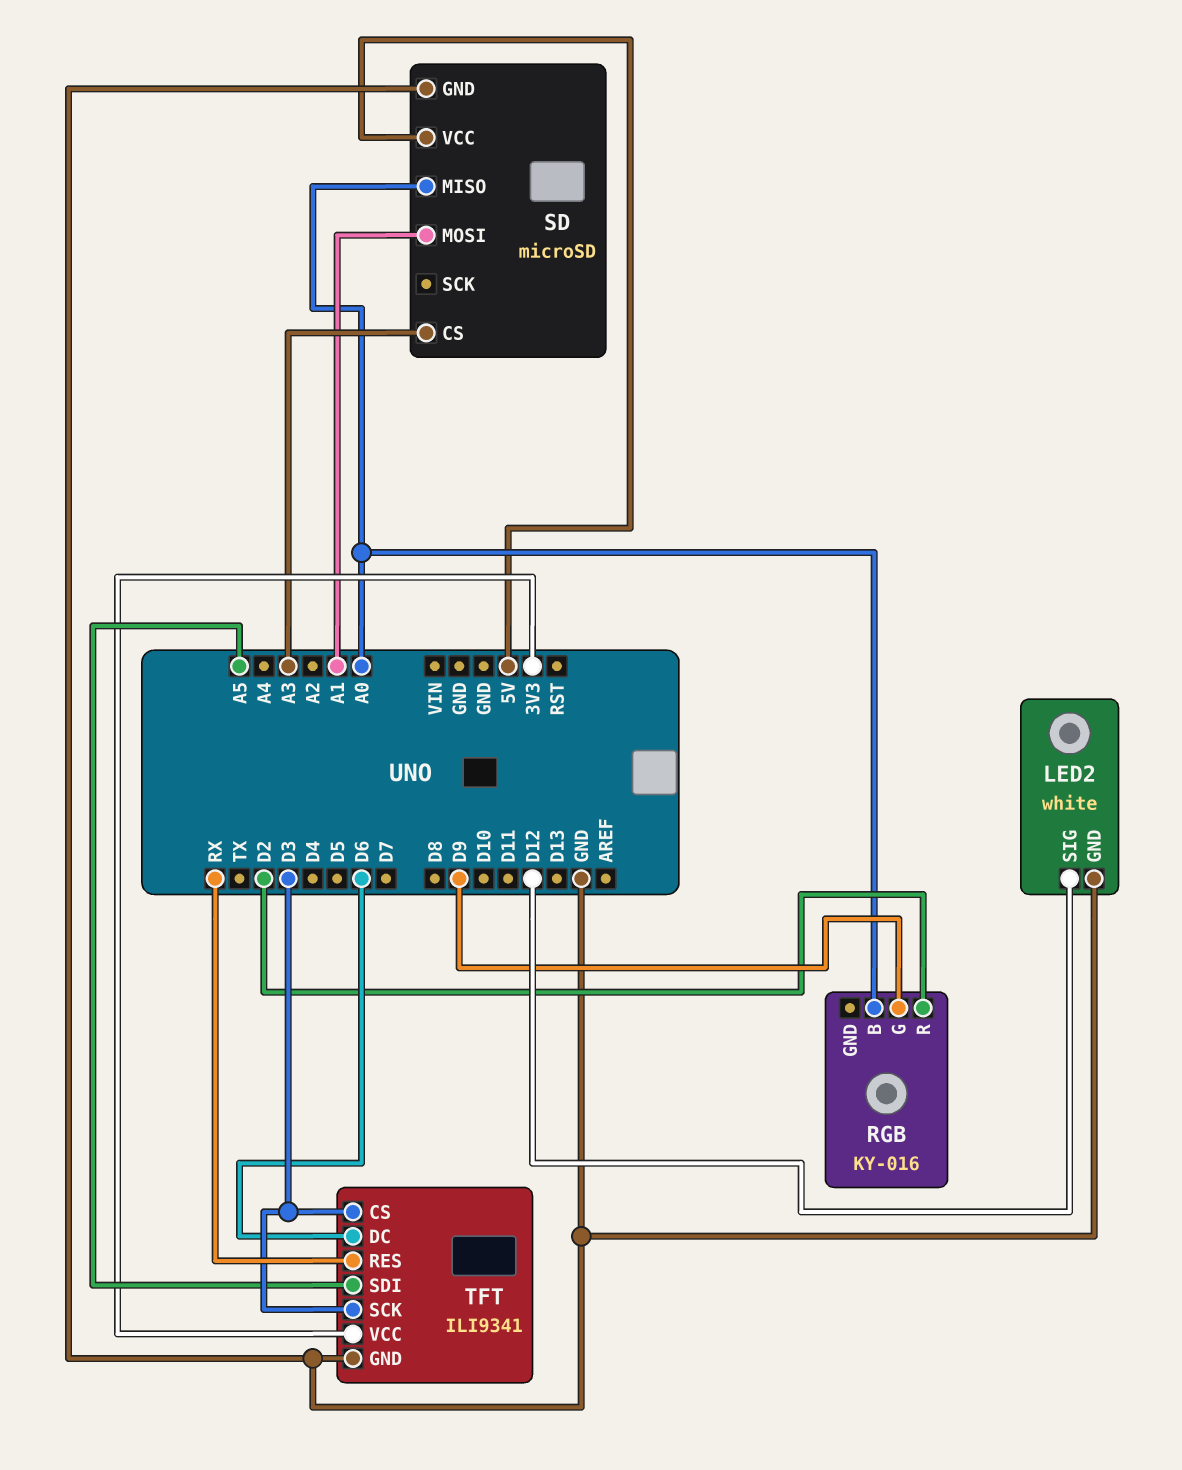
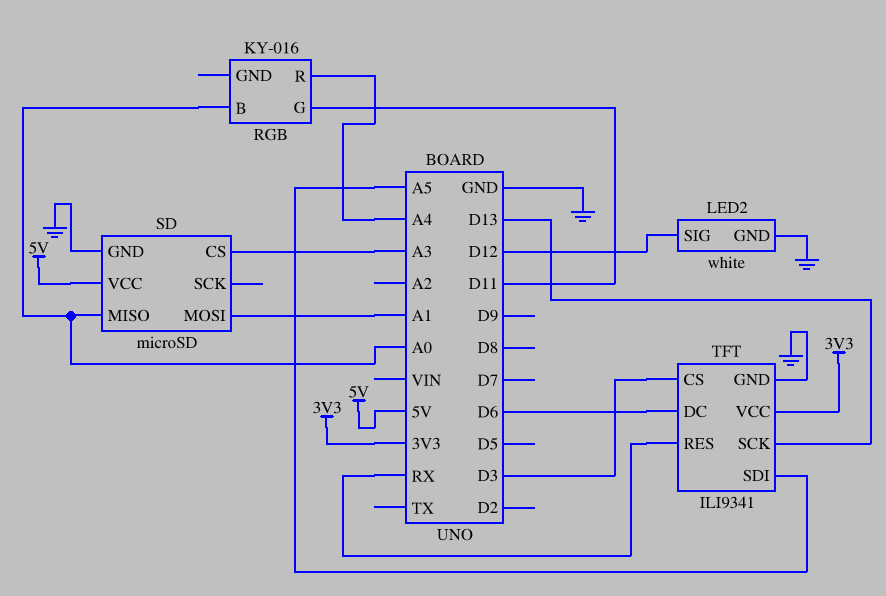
RGB pin G: D9 -> D11
RGB pin R: D2 -> A4
TFT pin SCK: D3 -> D13

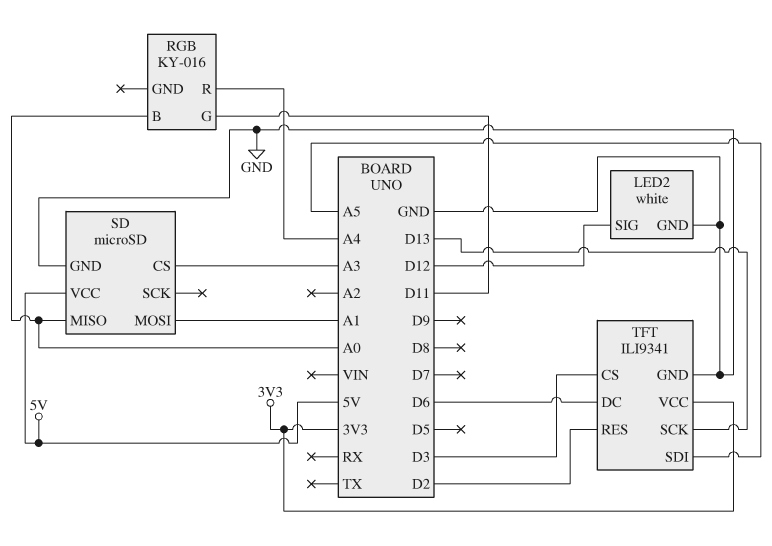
TFT pin RES: RX -> D2

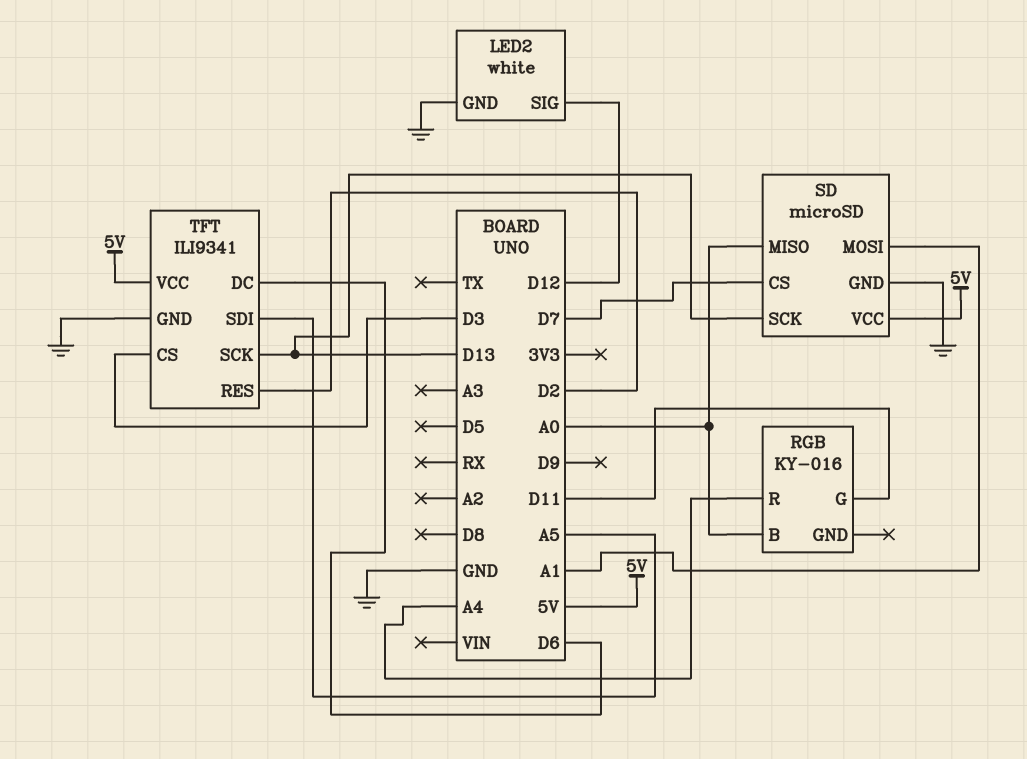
SD pin CS: A3 -> D7
SD pin SCK: none -> D13
TFT pin VCC: 3V3 -> 5V

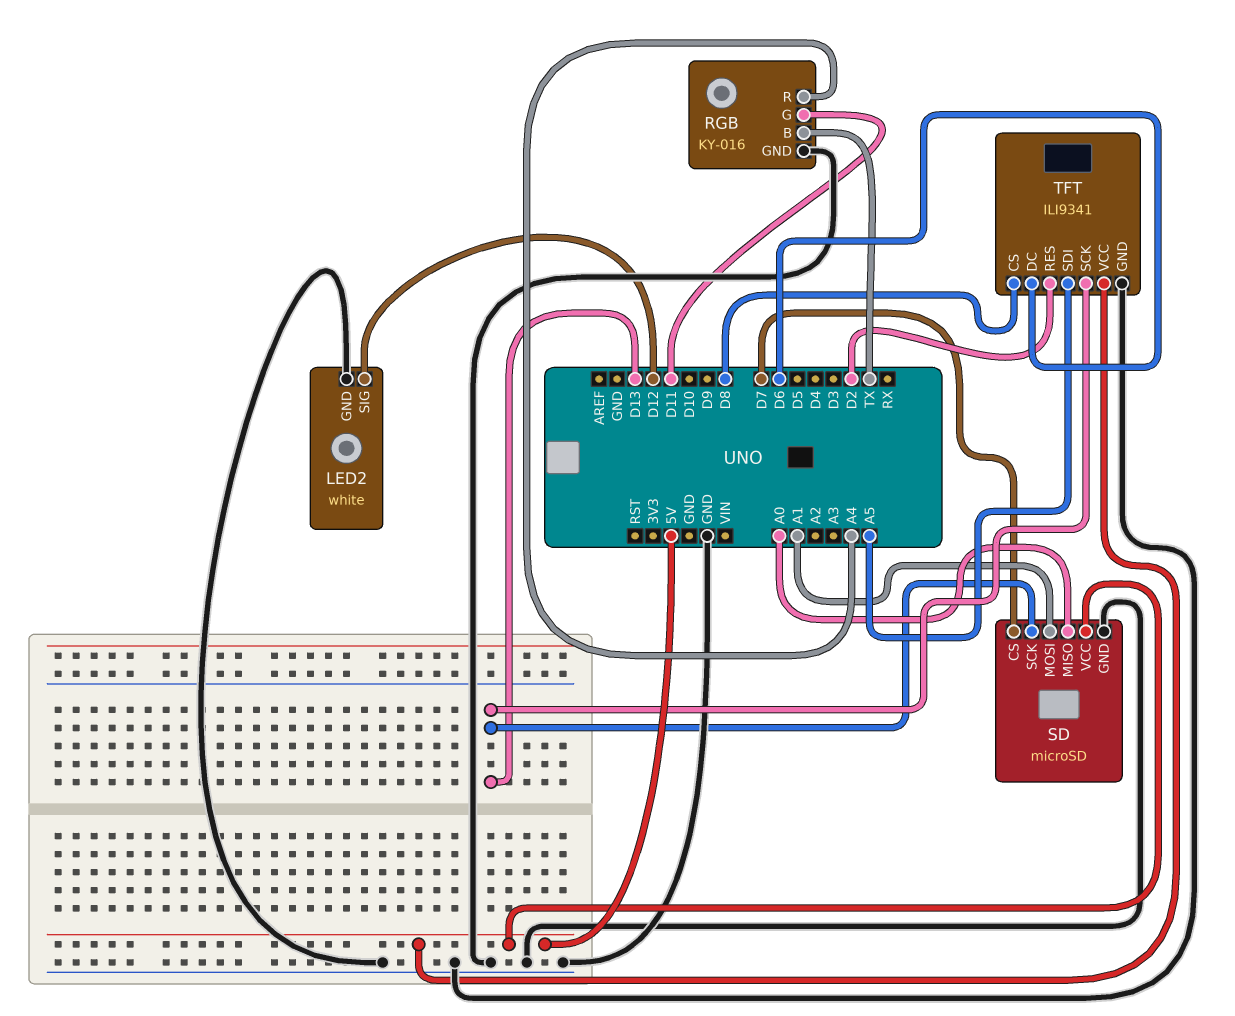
RGB pin B: A0 -> TX
RGB pin GND: none -> GND
TFT pin CS: D3 -> D8

